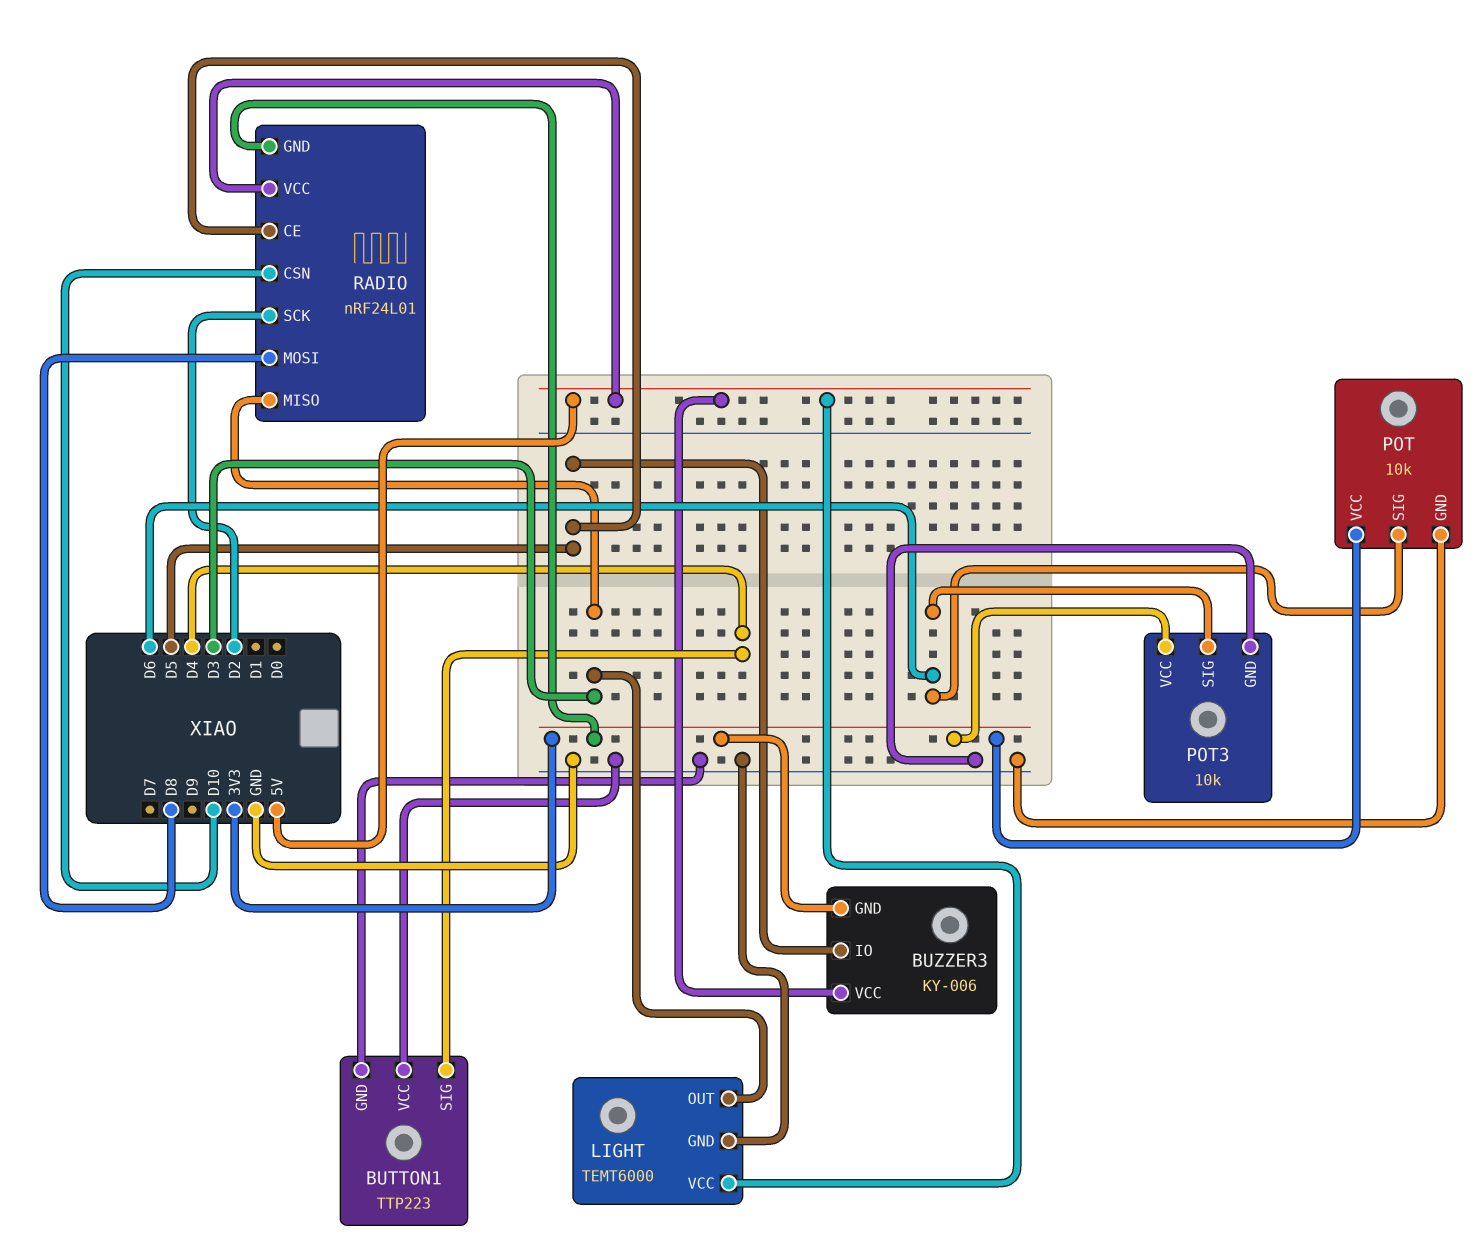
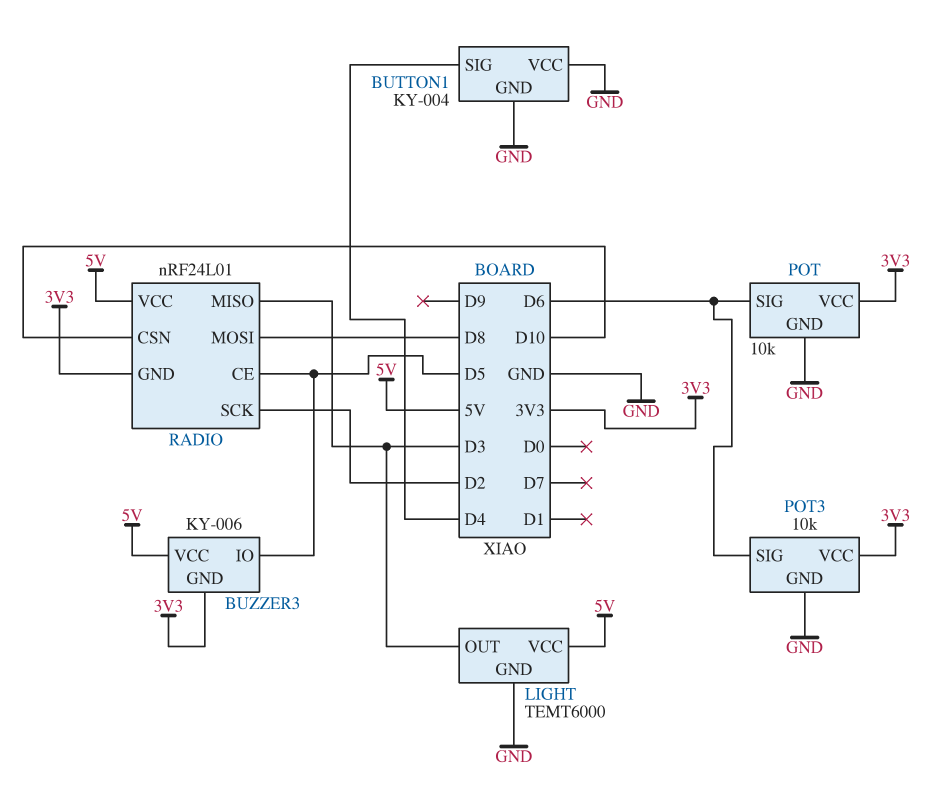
BUTTON1: TTP223 -> KY-004

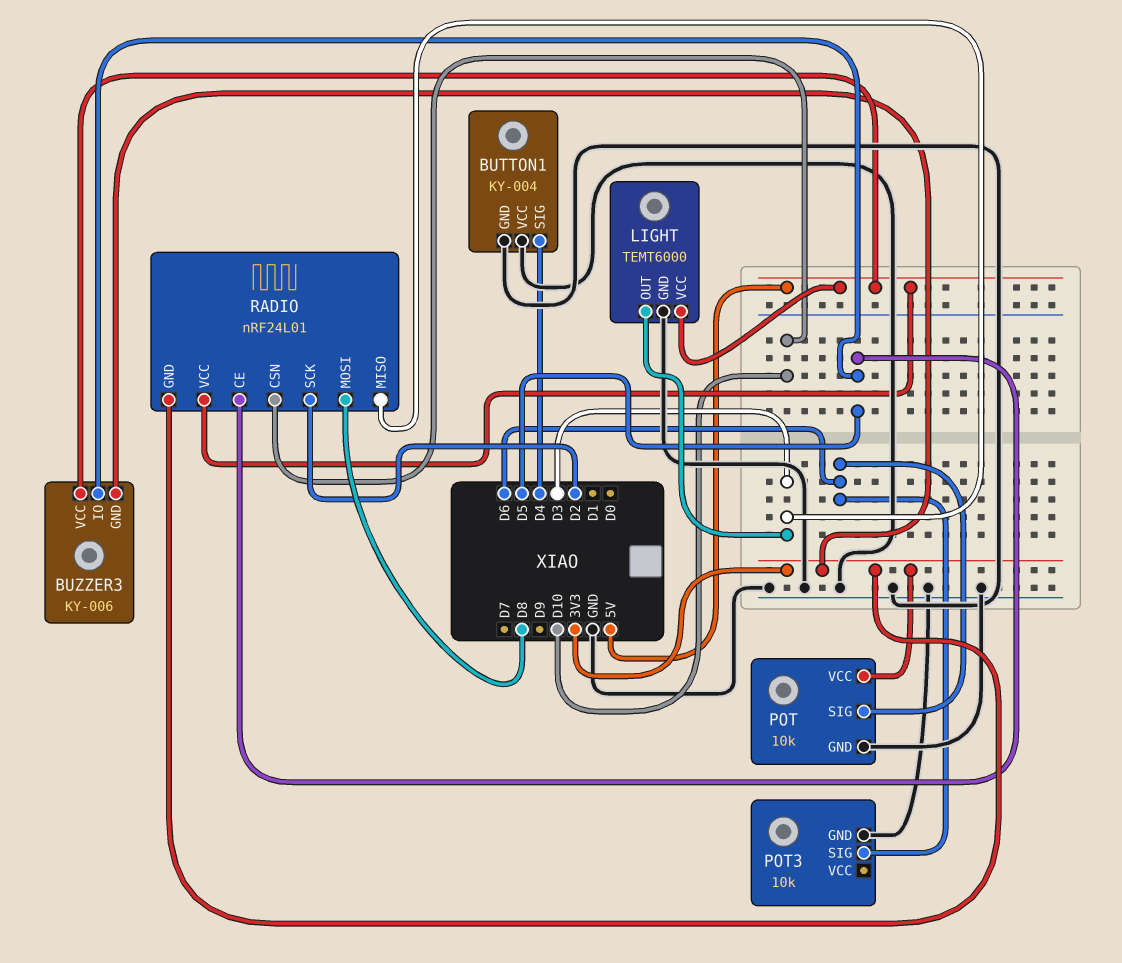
POT3 pin VCC: 3V3 -> none

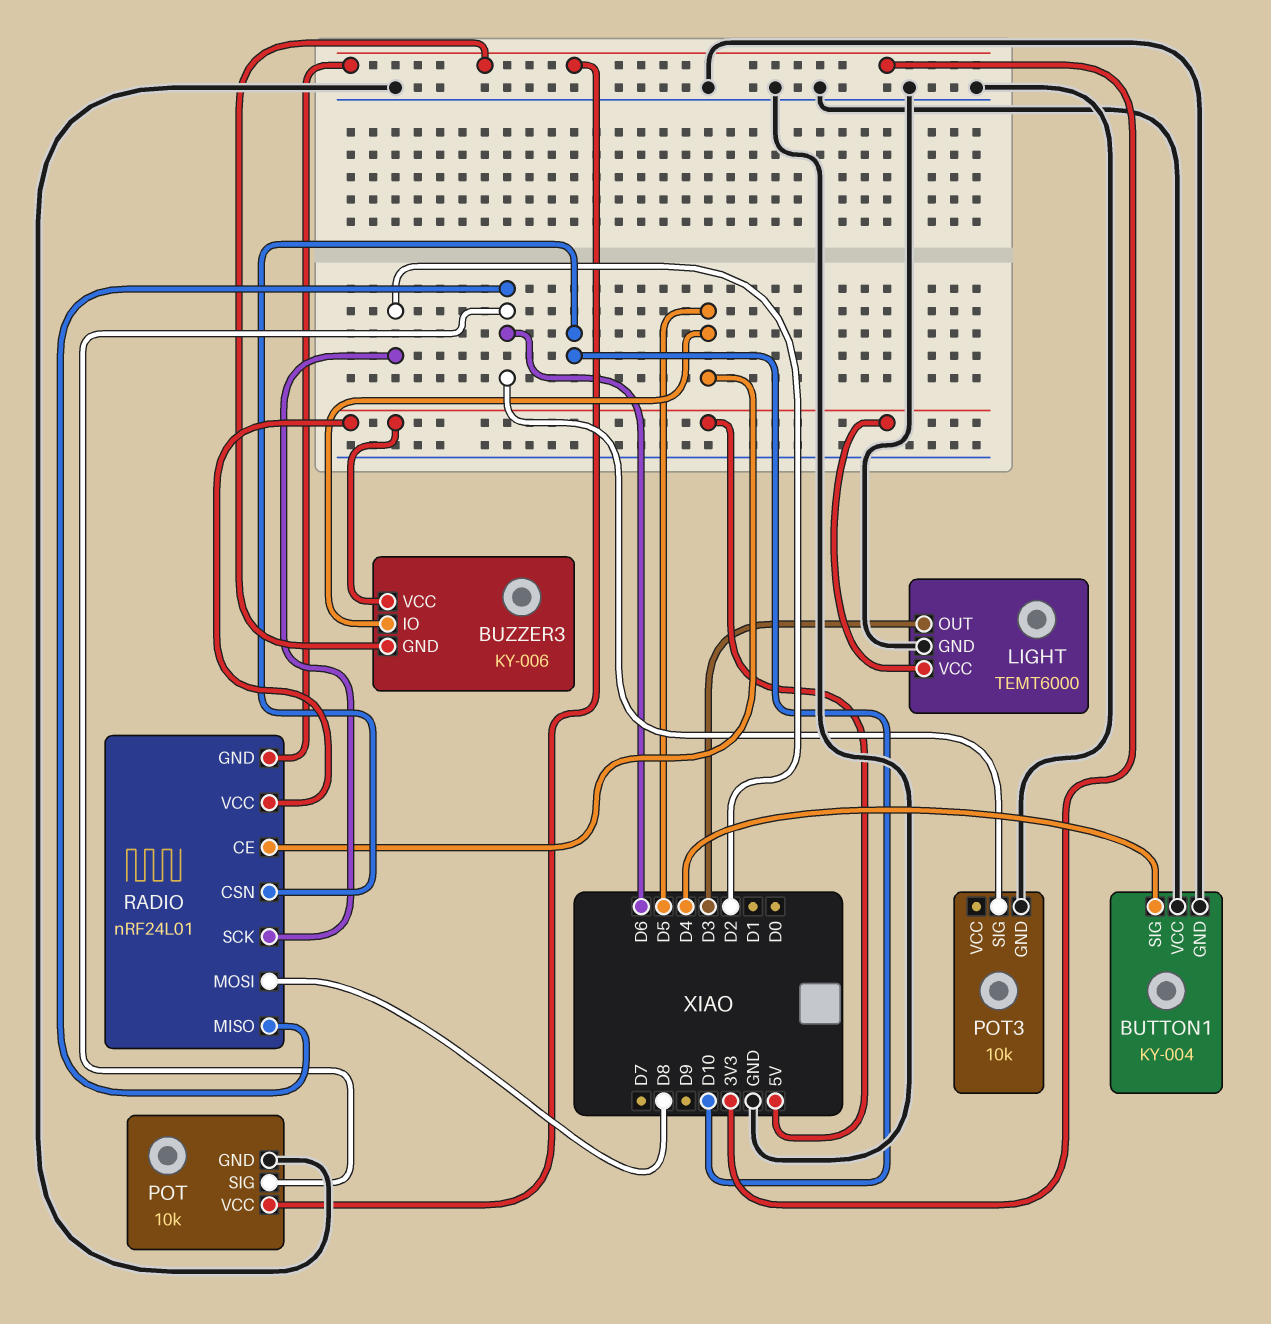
RADIO pin MISO: D3 -> D6

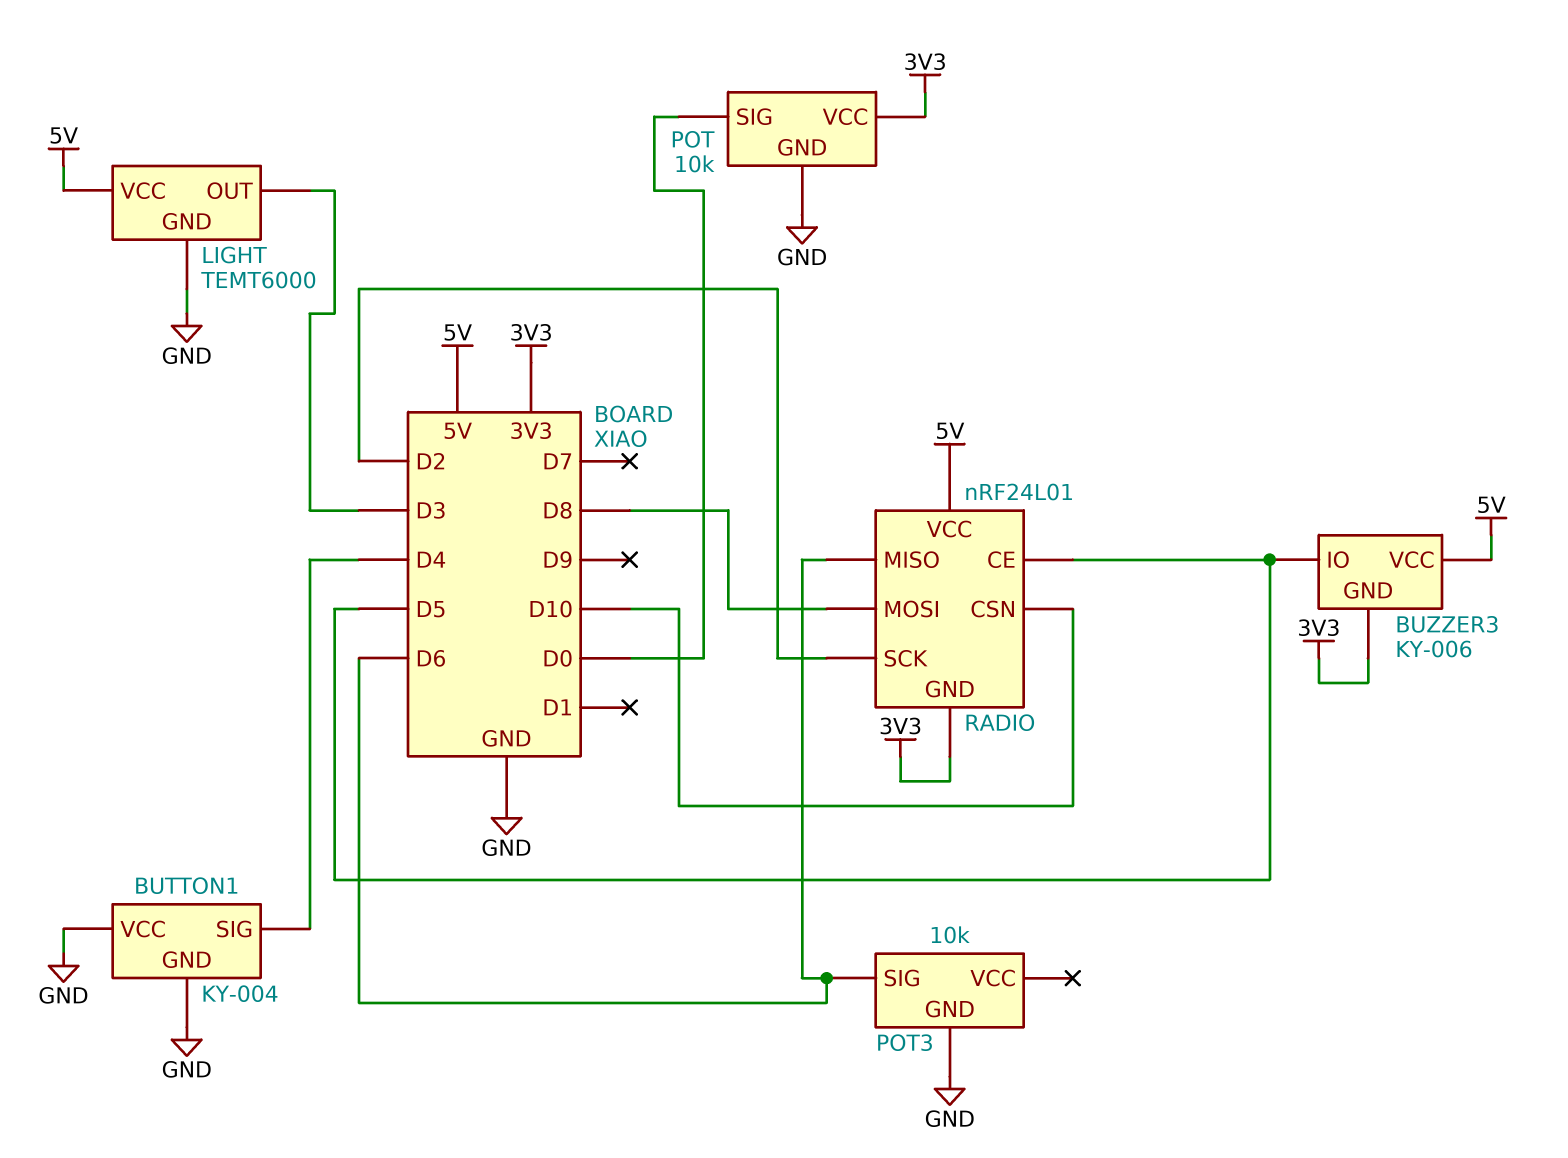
POT pin SIG: D6 -> D0

